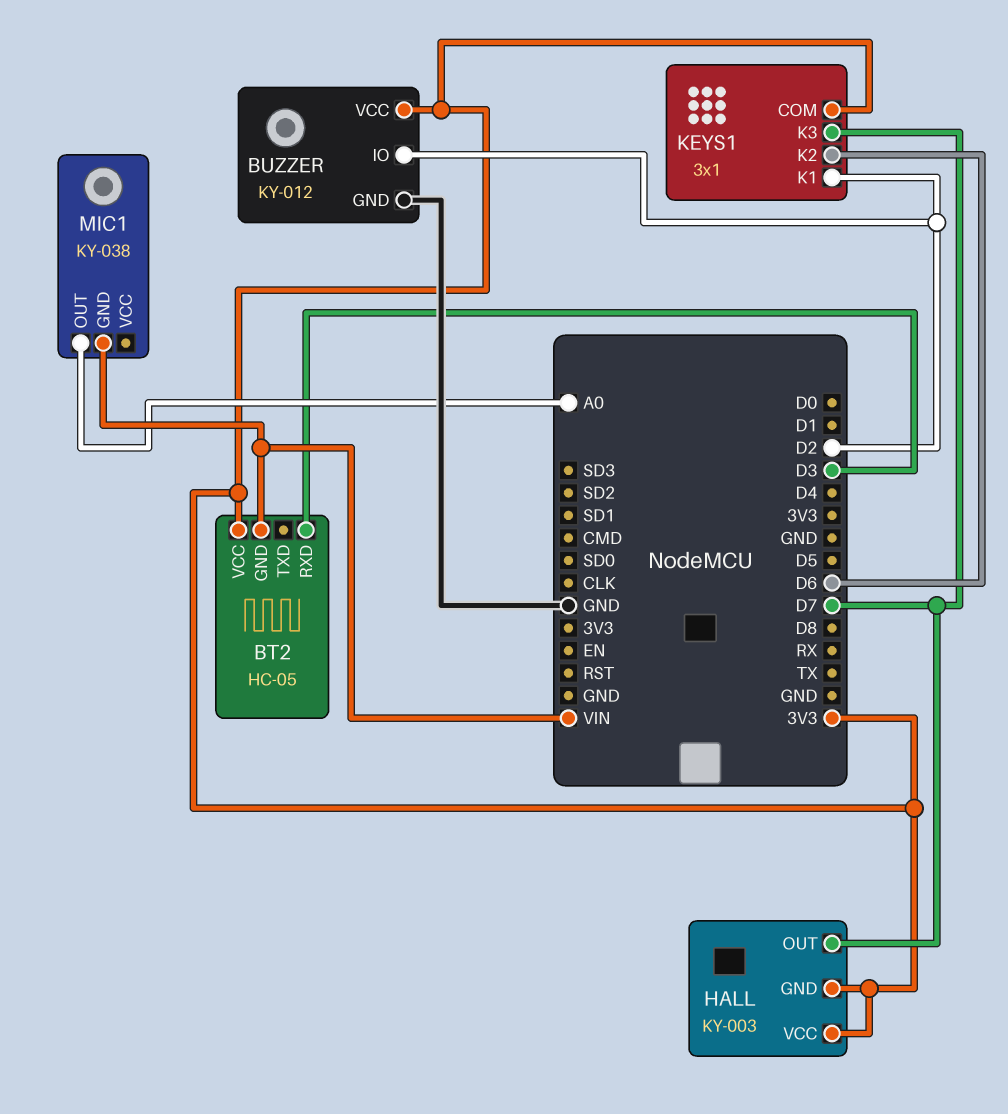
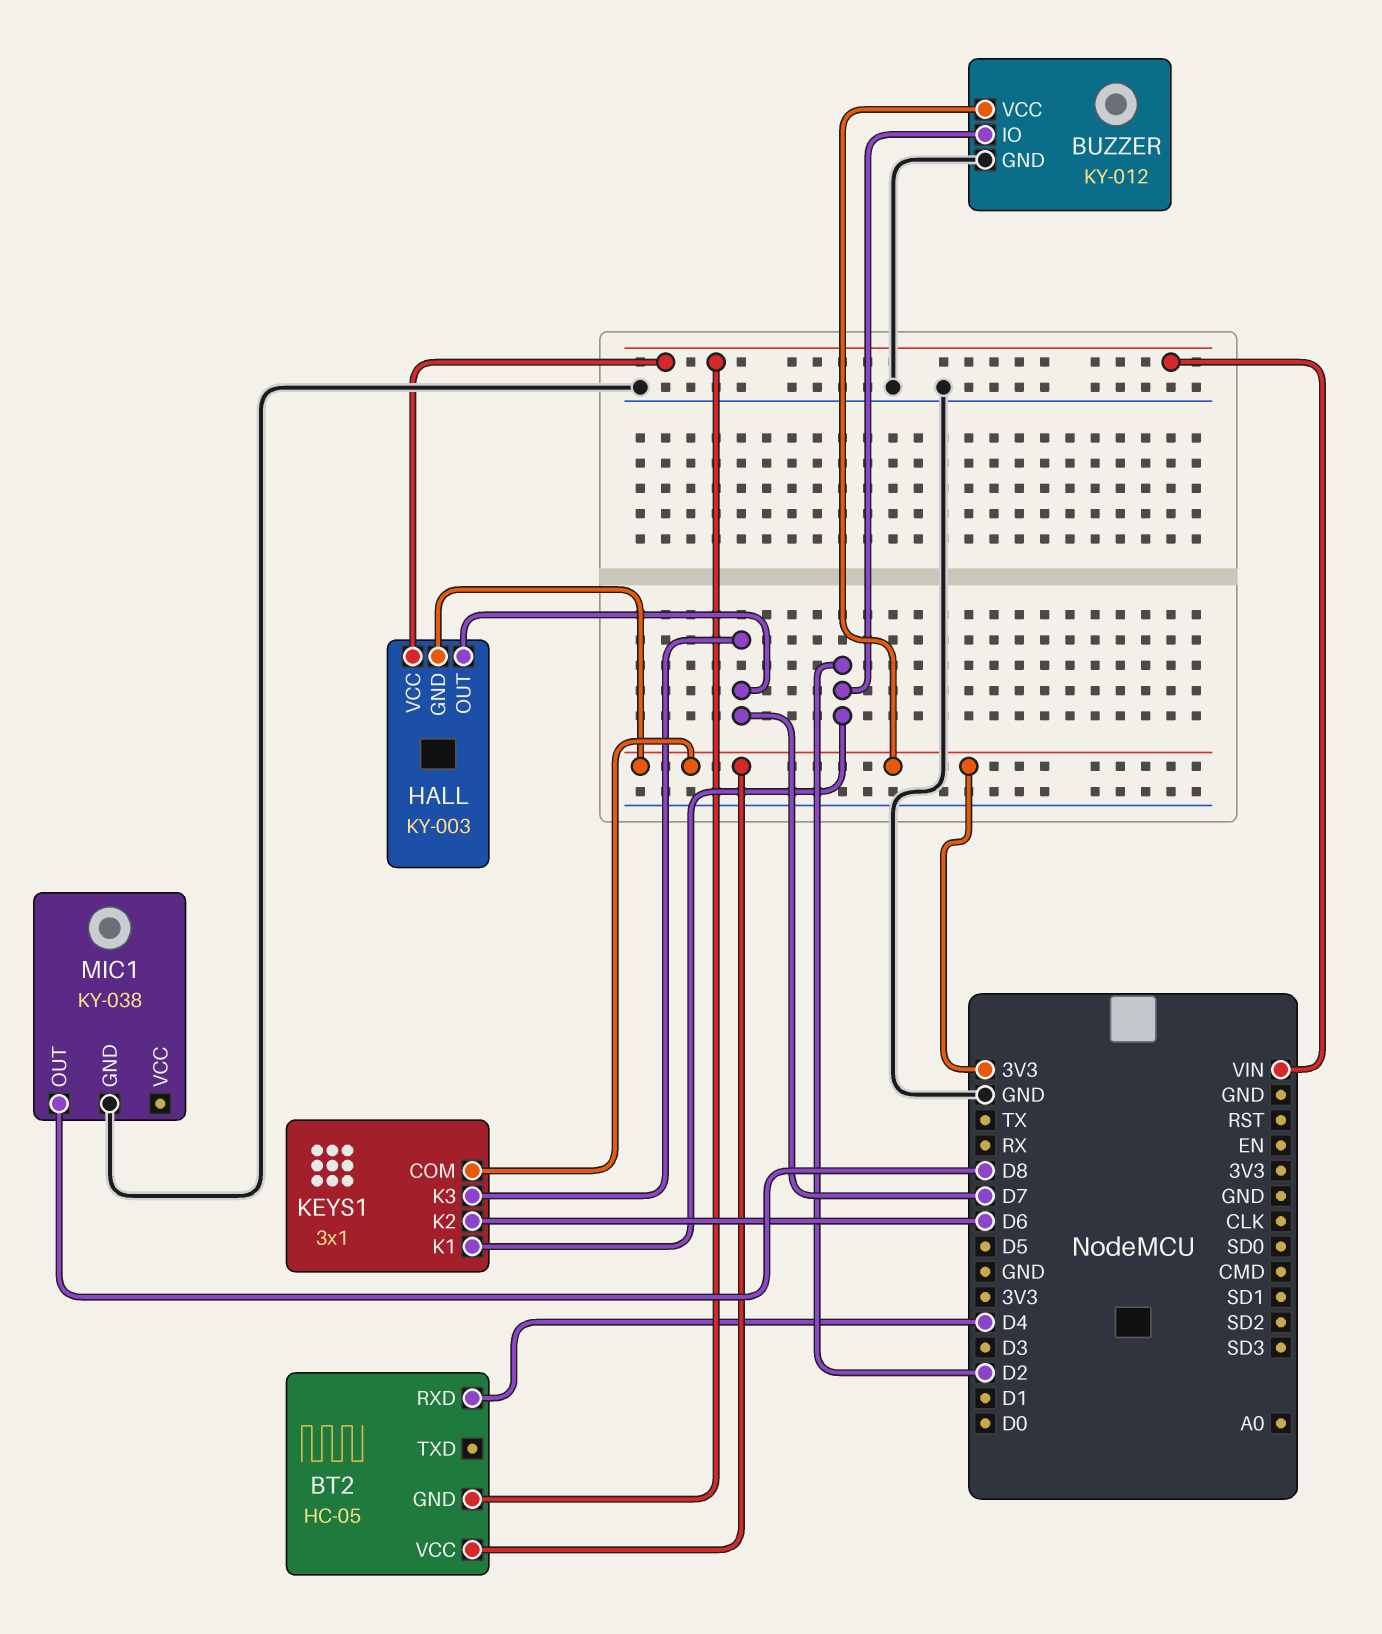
BT2 pin RXD: D3 -> D4
HALL pin VCC: 3V3 -> VIN
MIC1 pin GND: VIN -> GND
MIC1 pin OUT: A0 -> D8

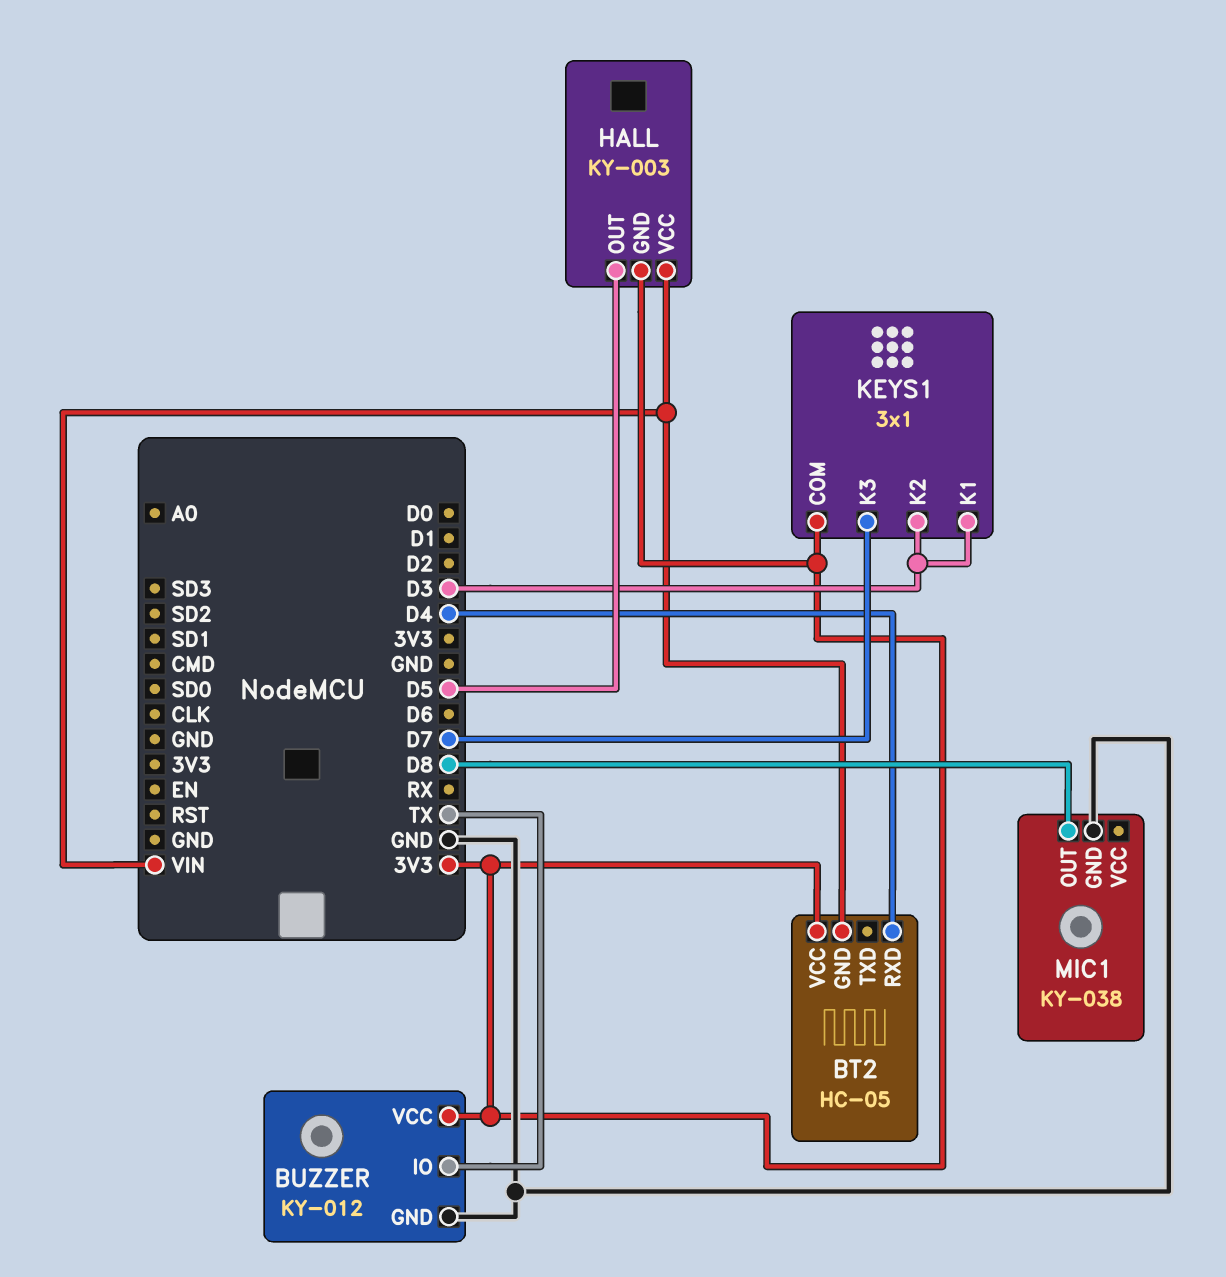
BUZZER pin IO: D2 -> TX
HALL pin OUT: D7 -> D5
KEYS1 pin K1: D2 -> D3
KEYS1 pin K2: D6 -> D3

